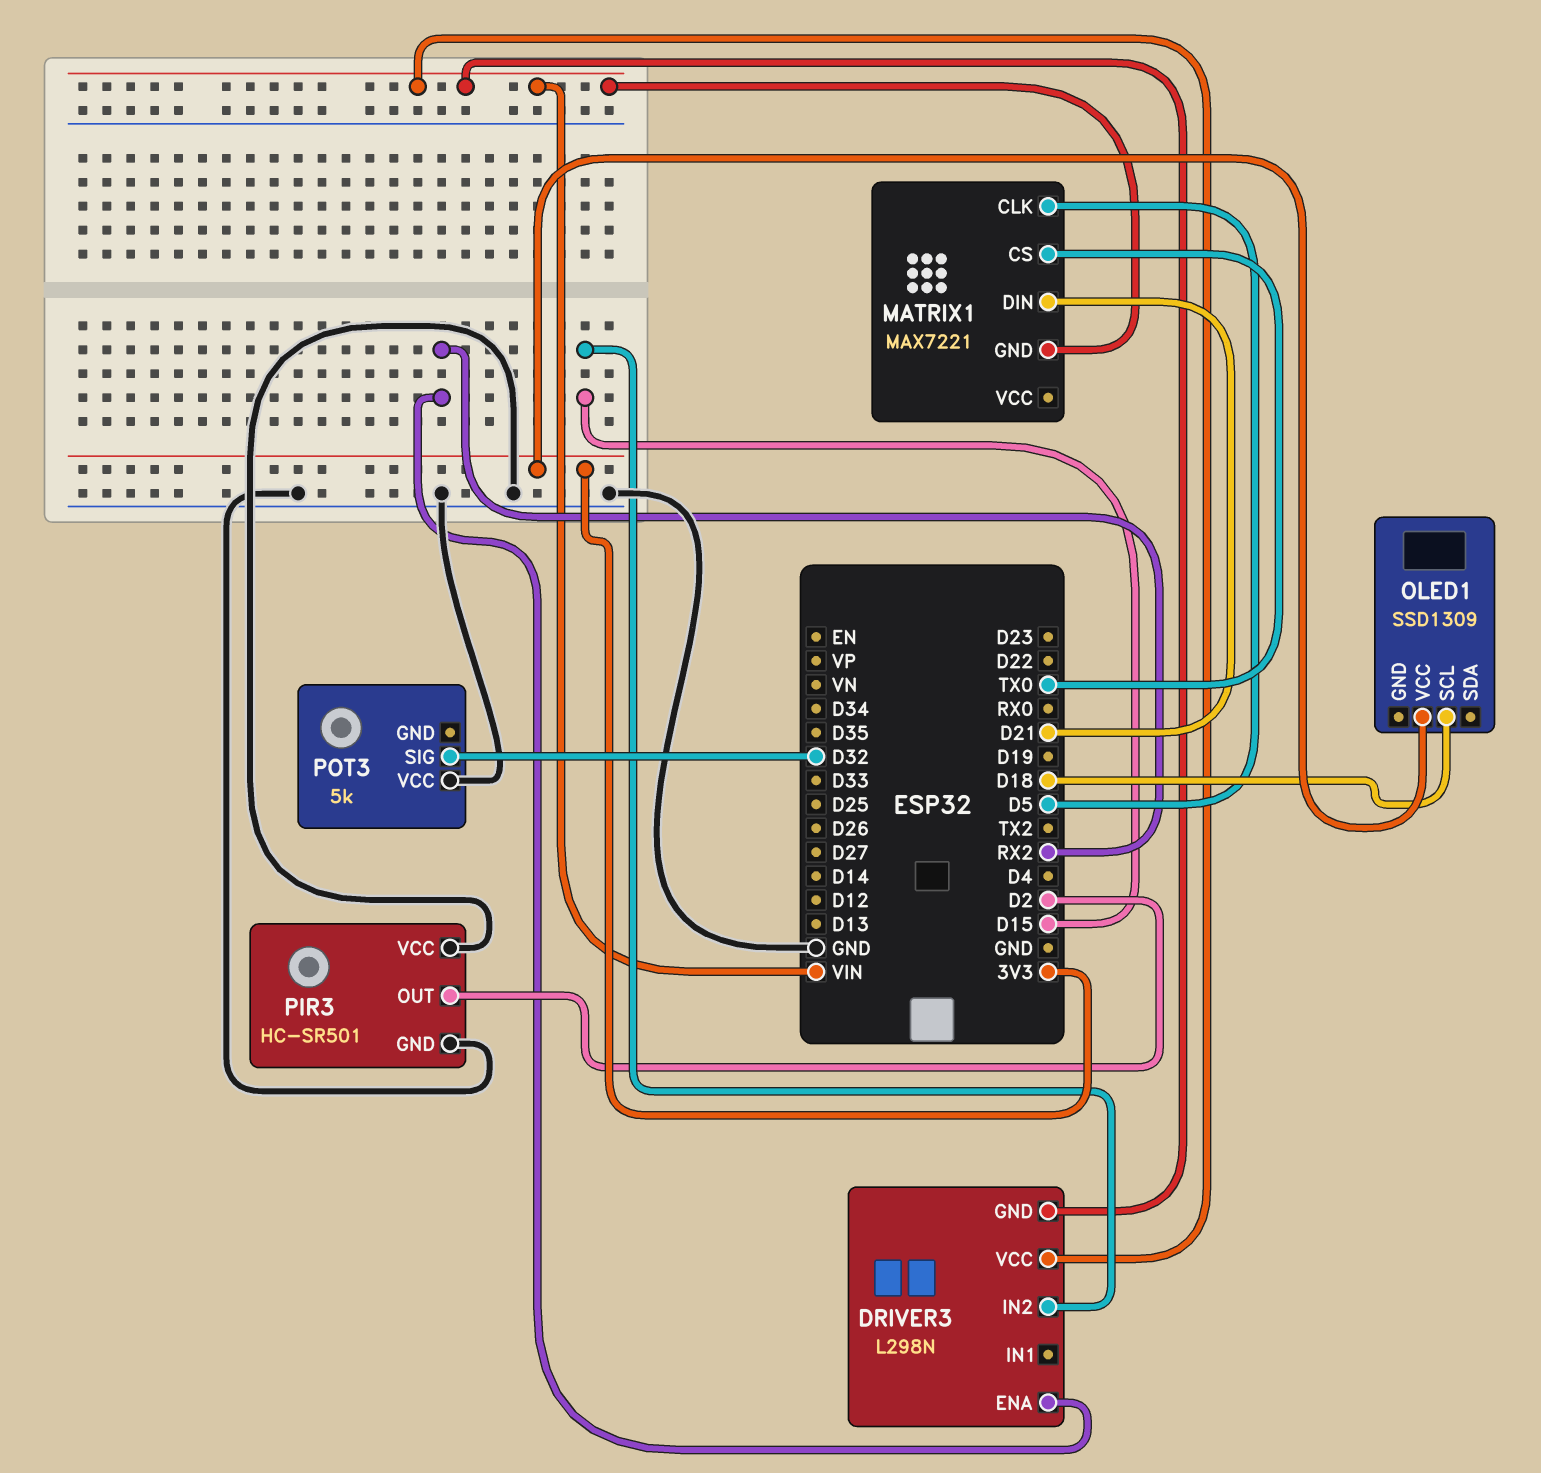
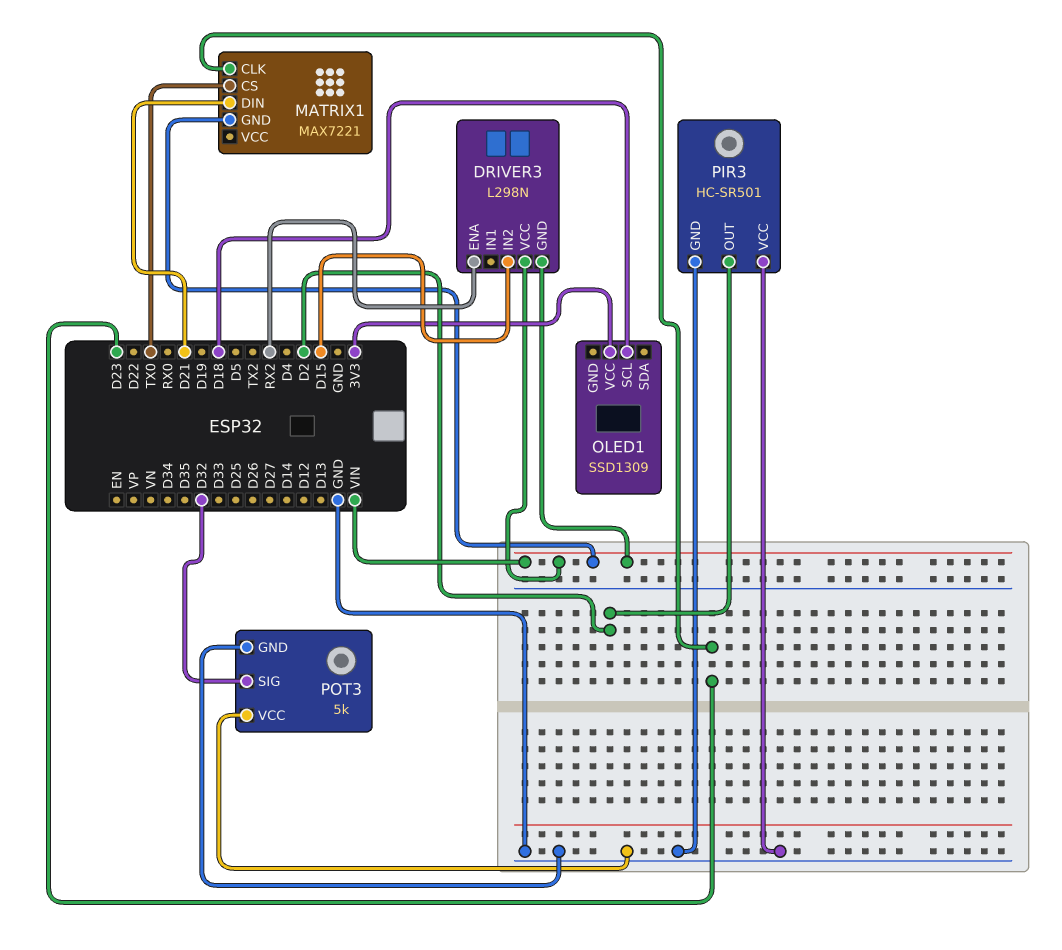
MATRIX1 pin CLK: D5 -> D23
POT3 pin GND: none -> GND

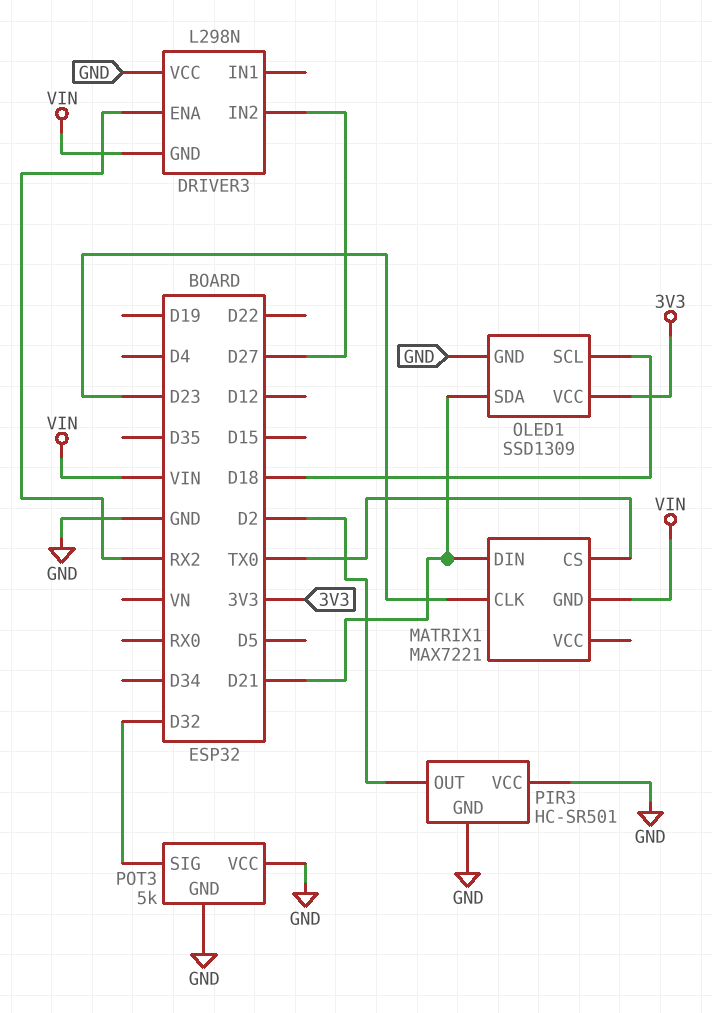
DRIVER3 pin IN2: D15 -> D27
DRIVER3 pin VCC: VIN -> GND
OLED1 pin GND: none -> GND
OLED1 pin SDA: none -> D21

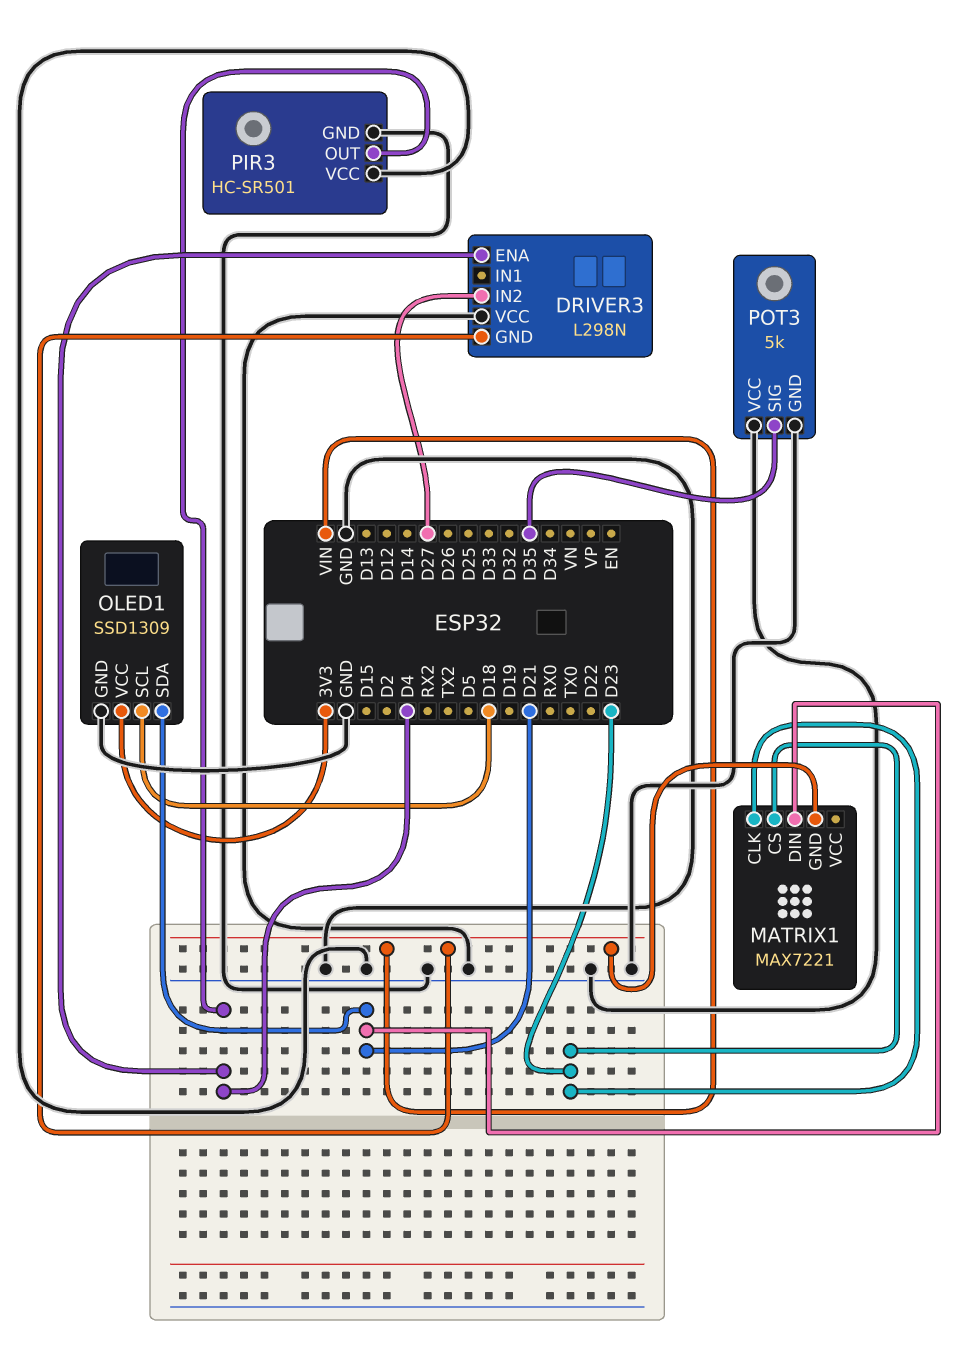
DRIVER3 pin ENA: RX2 -> D4
MATRIX1 pin CS: TX0 -> D23
PIR3 pin OUT: D2 -> D4
POT3 pin SIG: D32 -> D35

